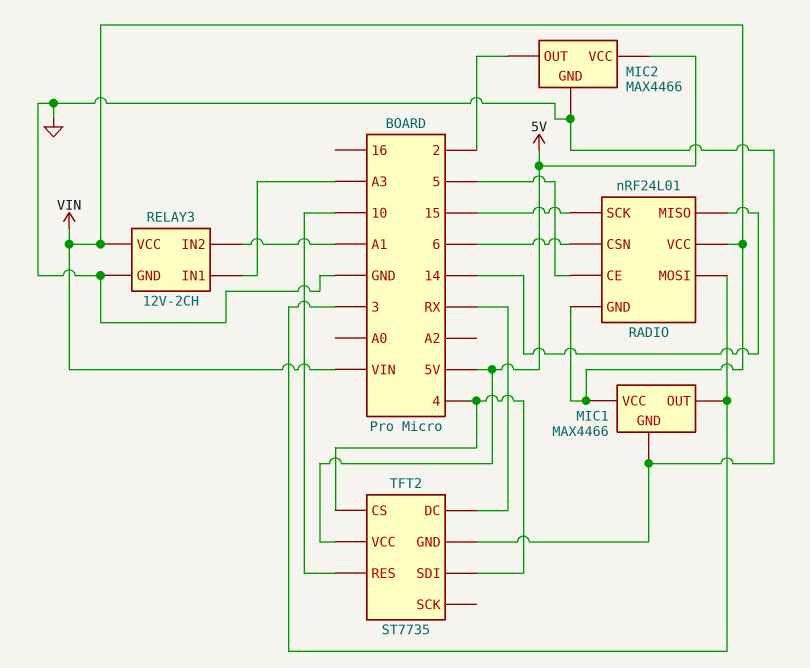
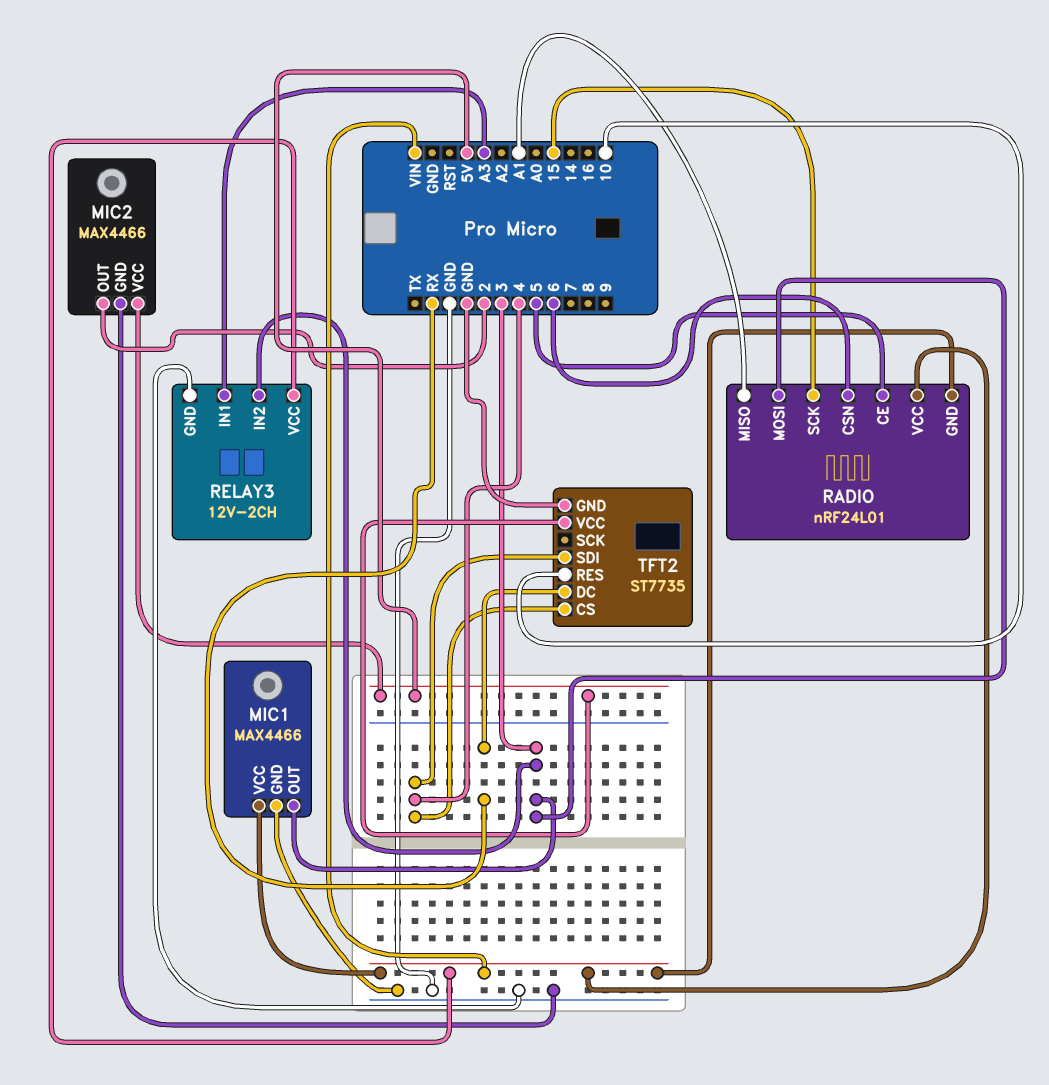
RADIO pin MISO: 14 -> A1
RELAY3 pin IN2: A1 -> 3

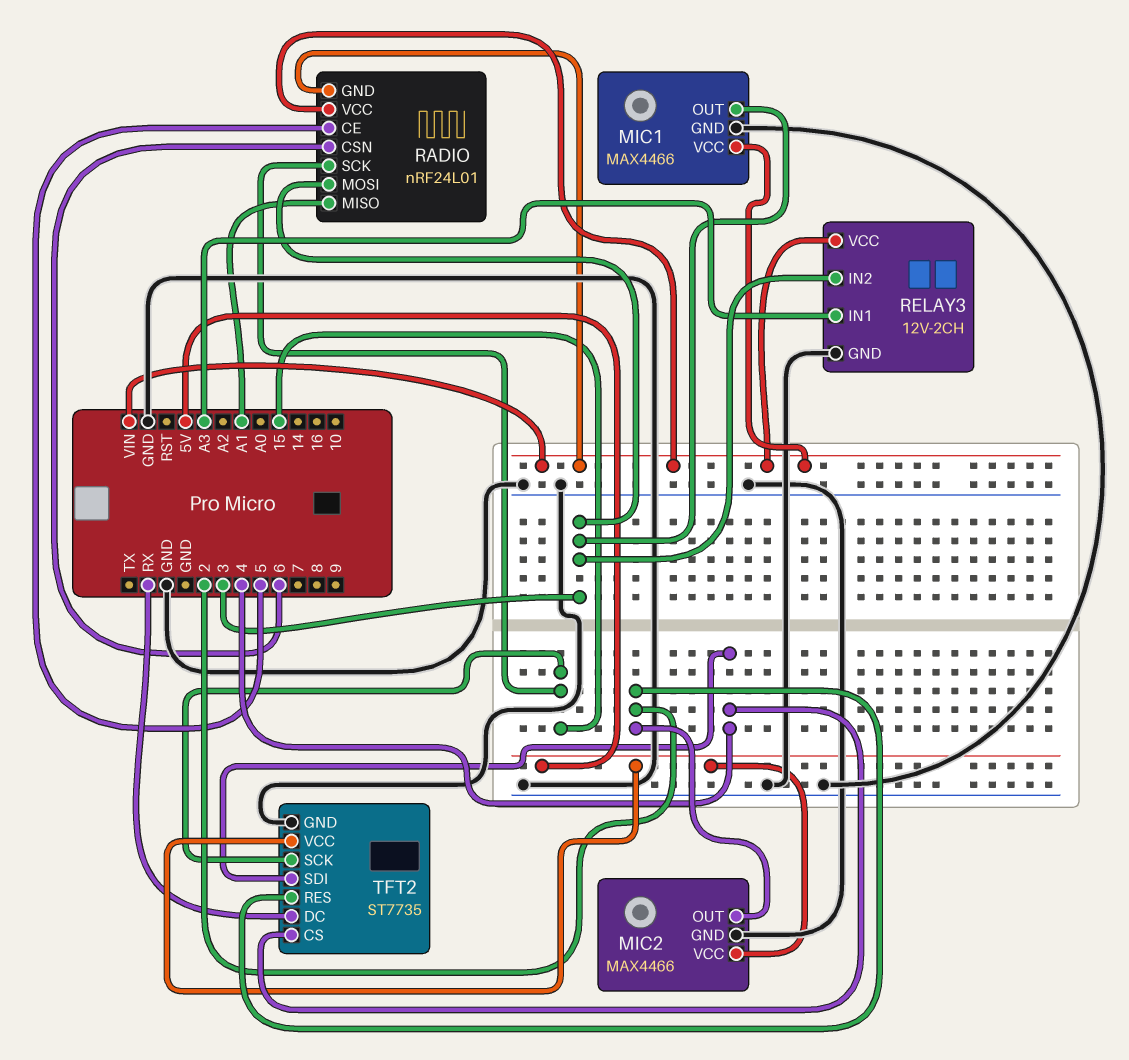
TFT2 pin RES: 10 -> 2
TFT2 pin SCK: none -> 15

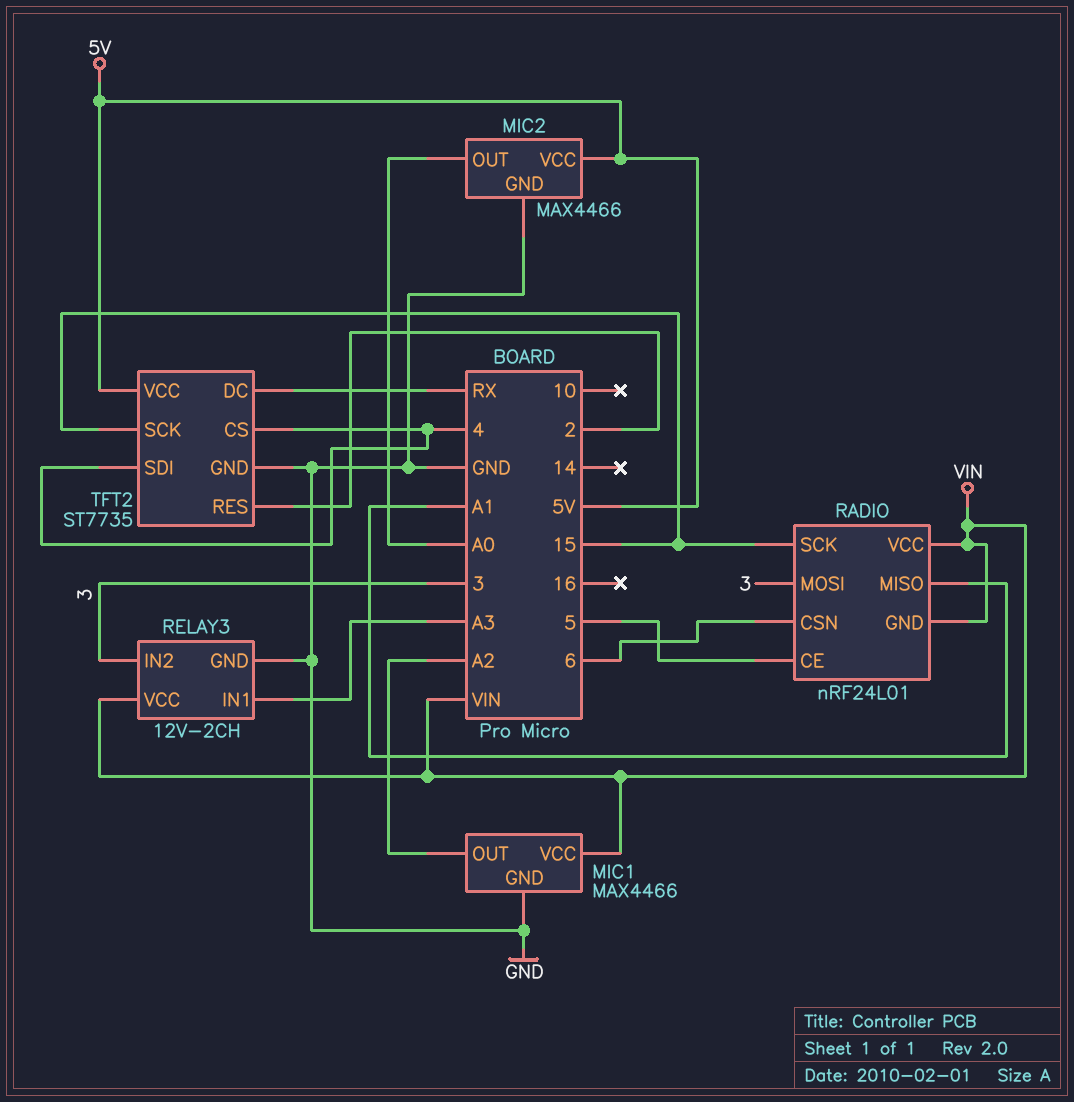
MIC1 pin OUT: 3 -> A2
MIC2 pin OUT: 2 -> A0

